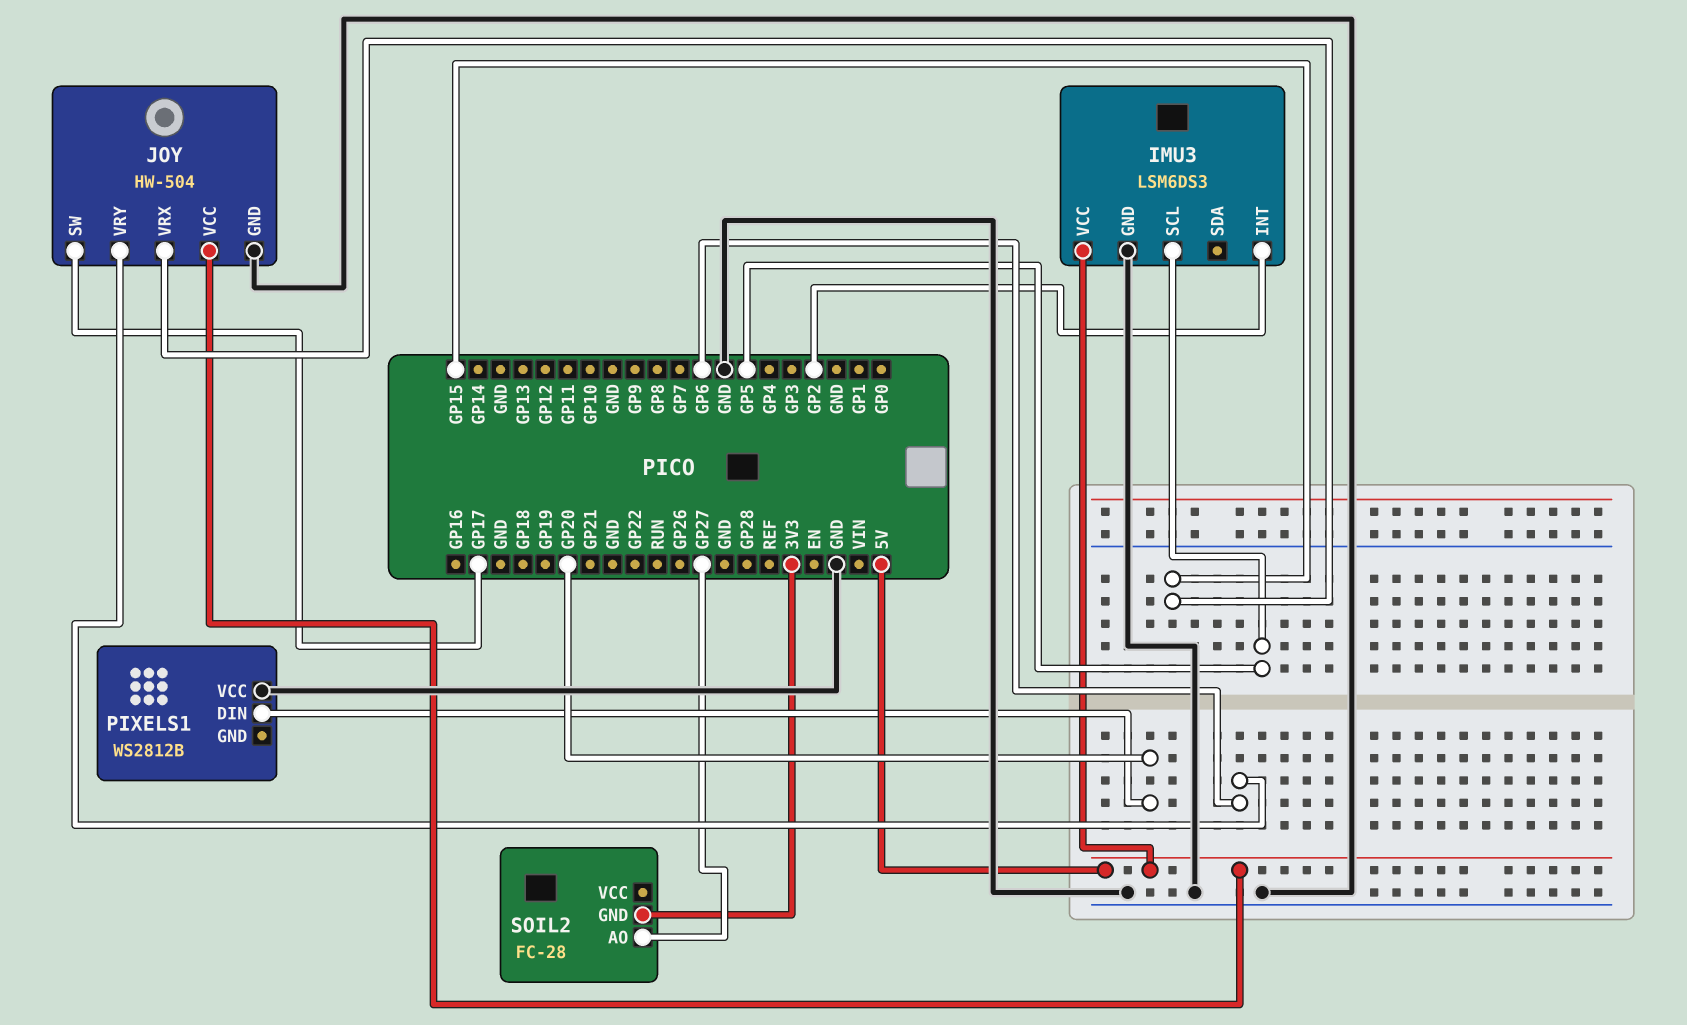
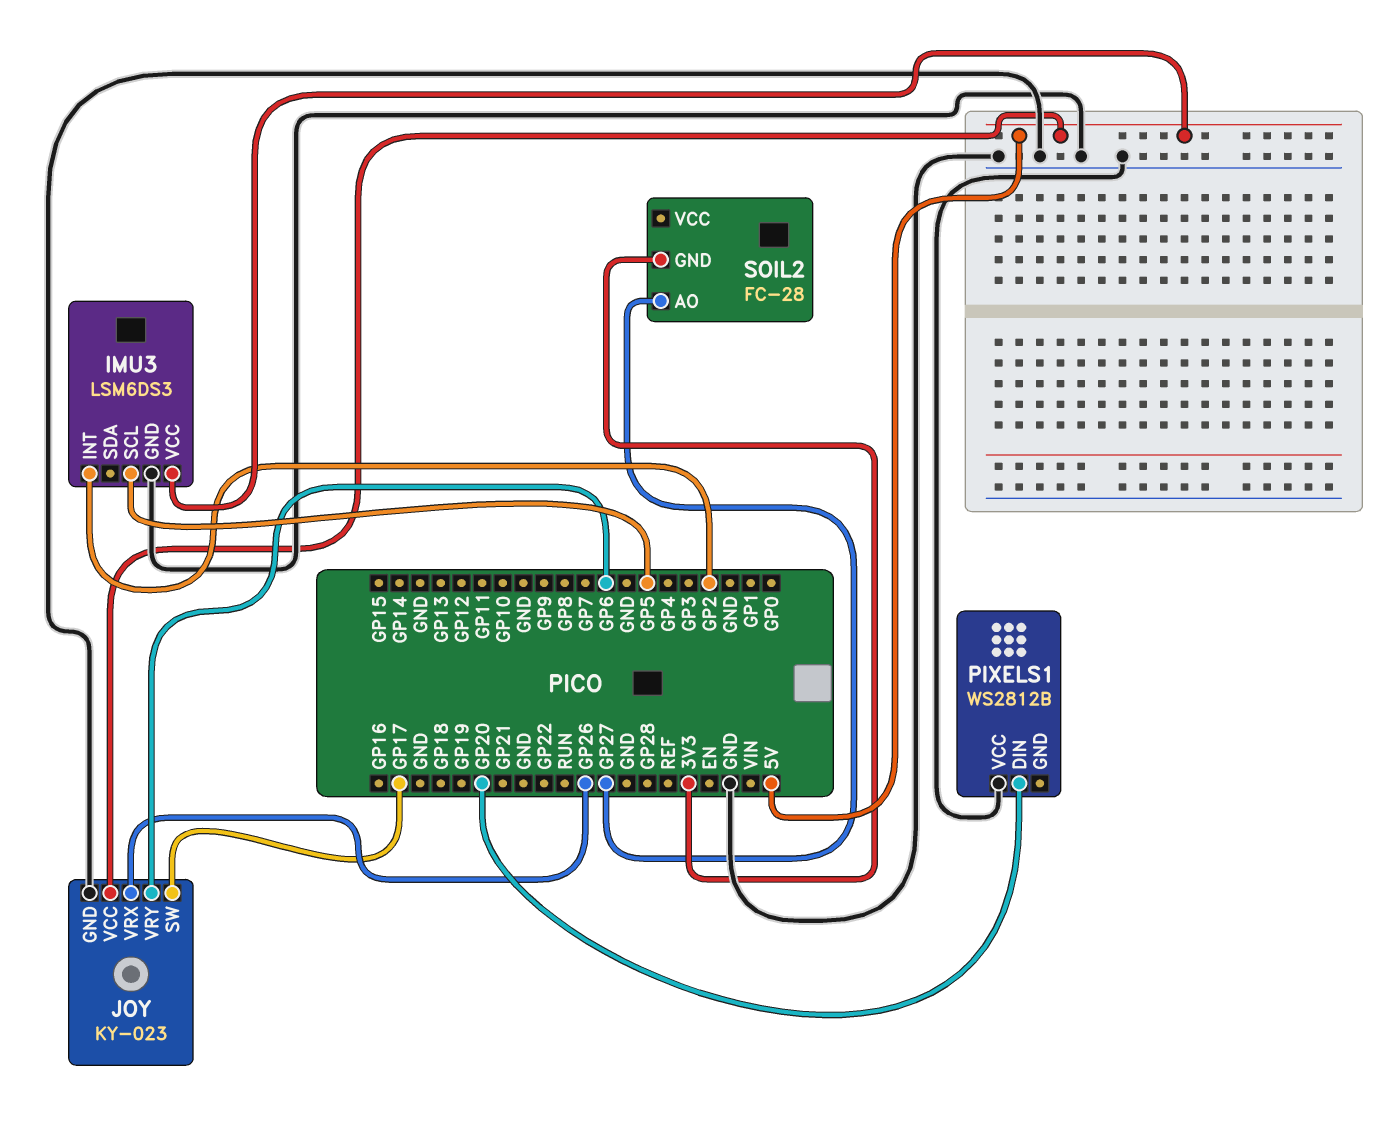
JOY: HW-504 -> KY-023
JOY pin VRX: GP15 -> GP26

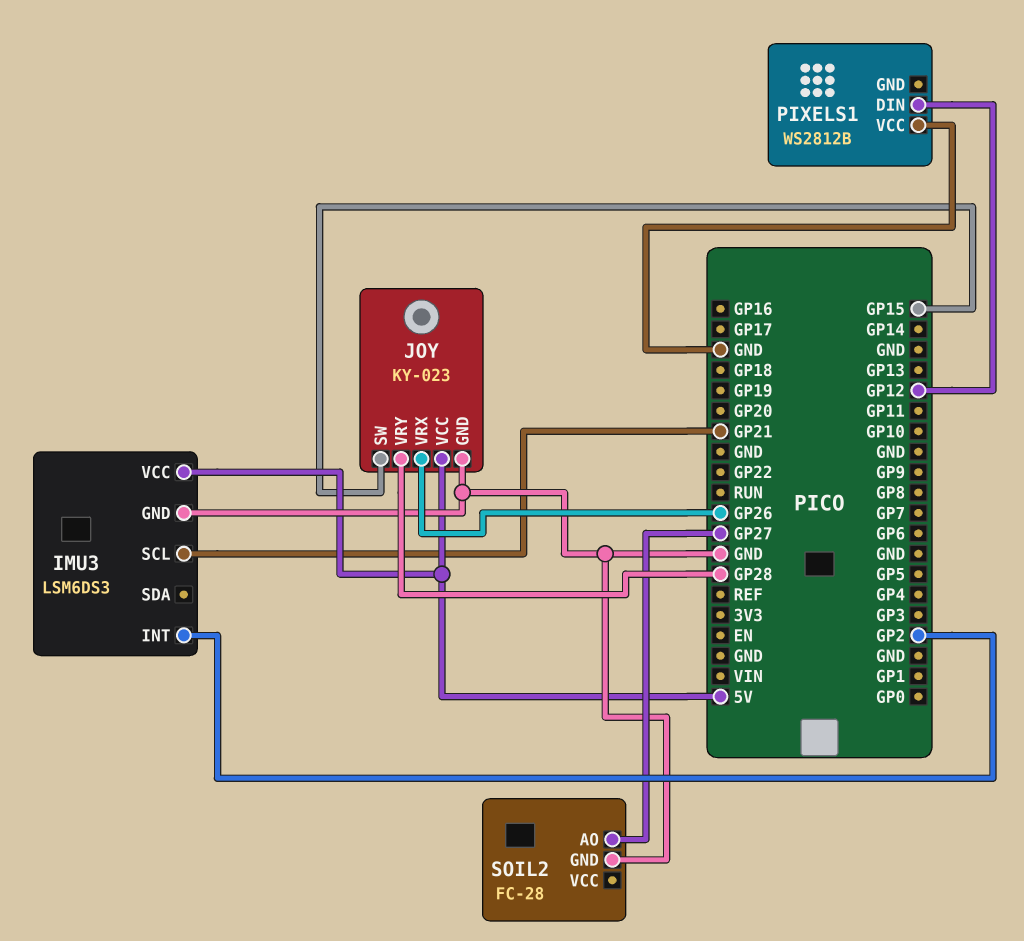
IMU3 pin SCL: GP5 -> GP21
JOY pin SW: GP17 -> GP15
JOY pin VRY: GP6 -> GP28
PIXELS1 pin DIN: GP20 -> GP12
SOIL2 pin GND: 3V3 -> GND

